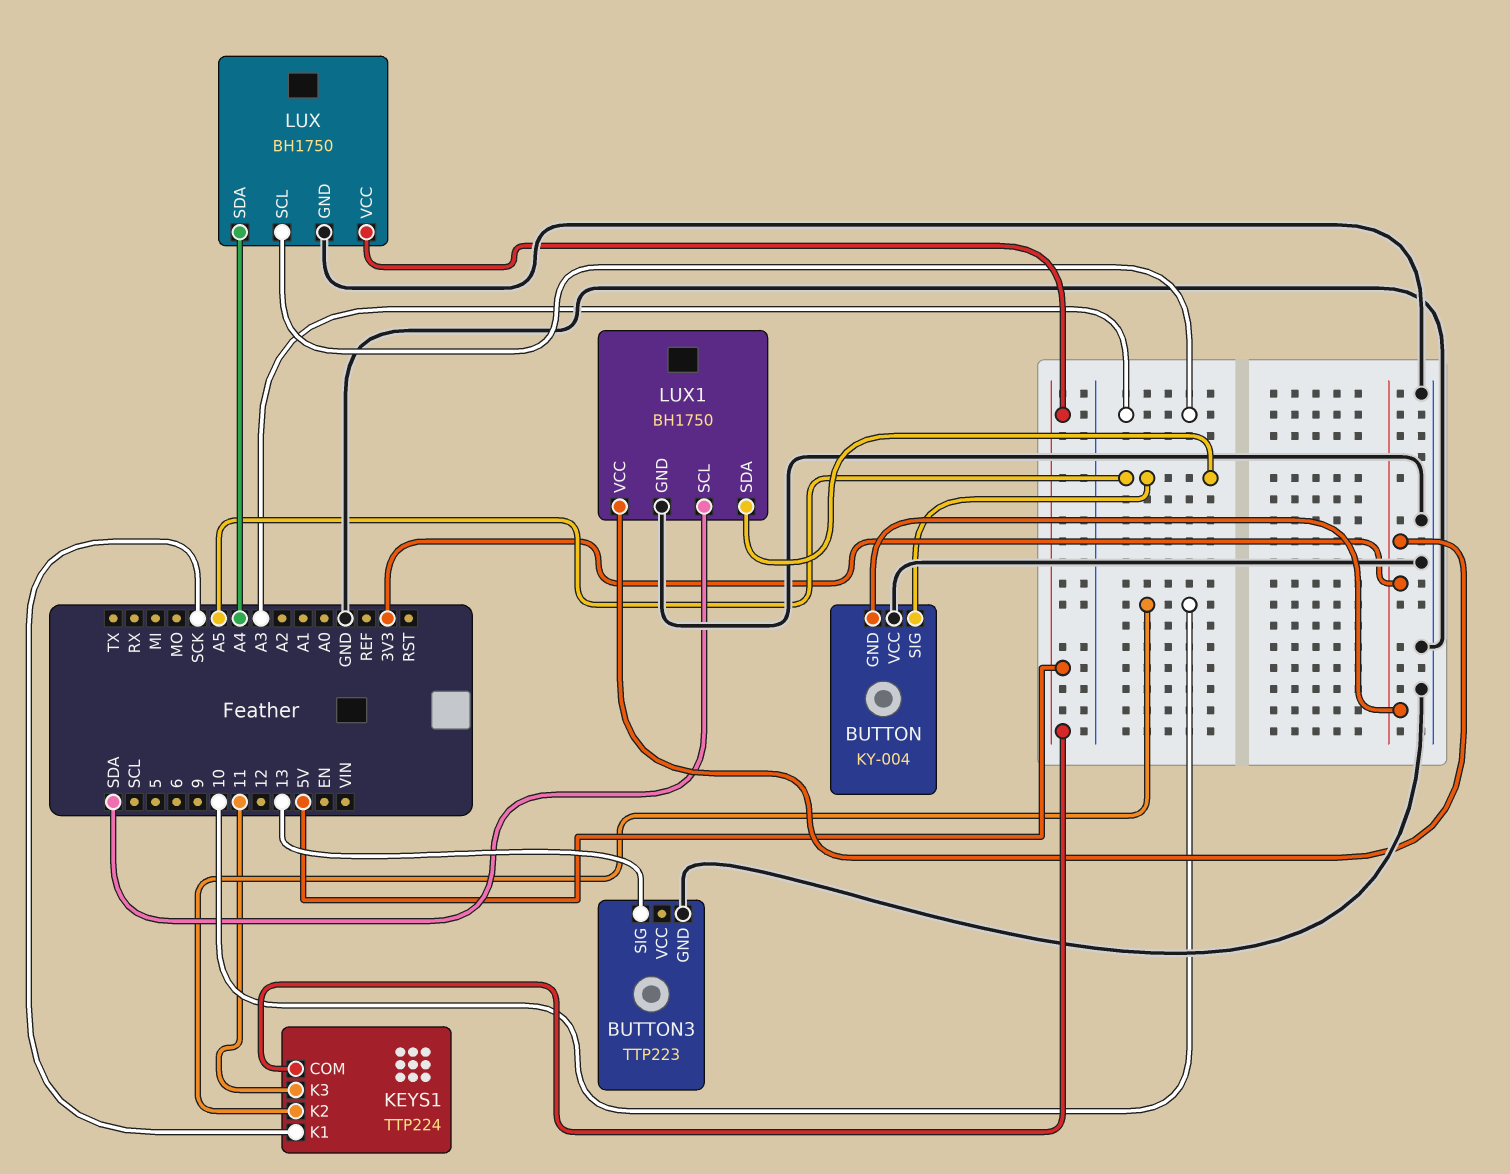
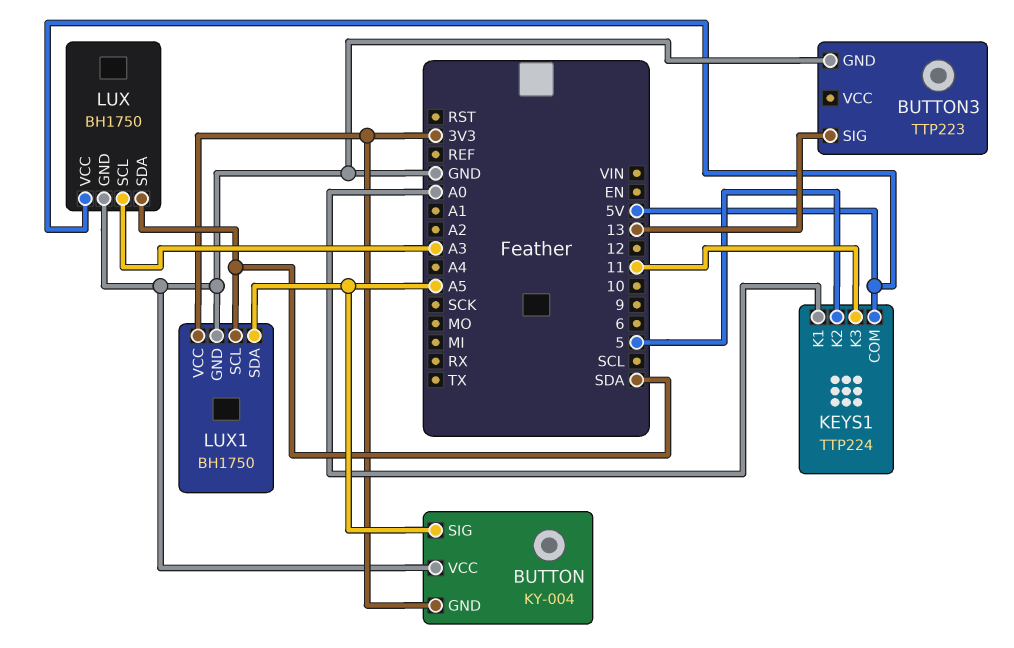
KEYS1 pin K1: SCK -> A0
KEYS1 pin K2: 10 -> 5
LUX pin SDA: A4 -> SDA

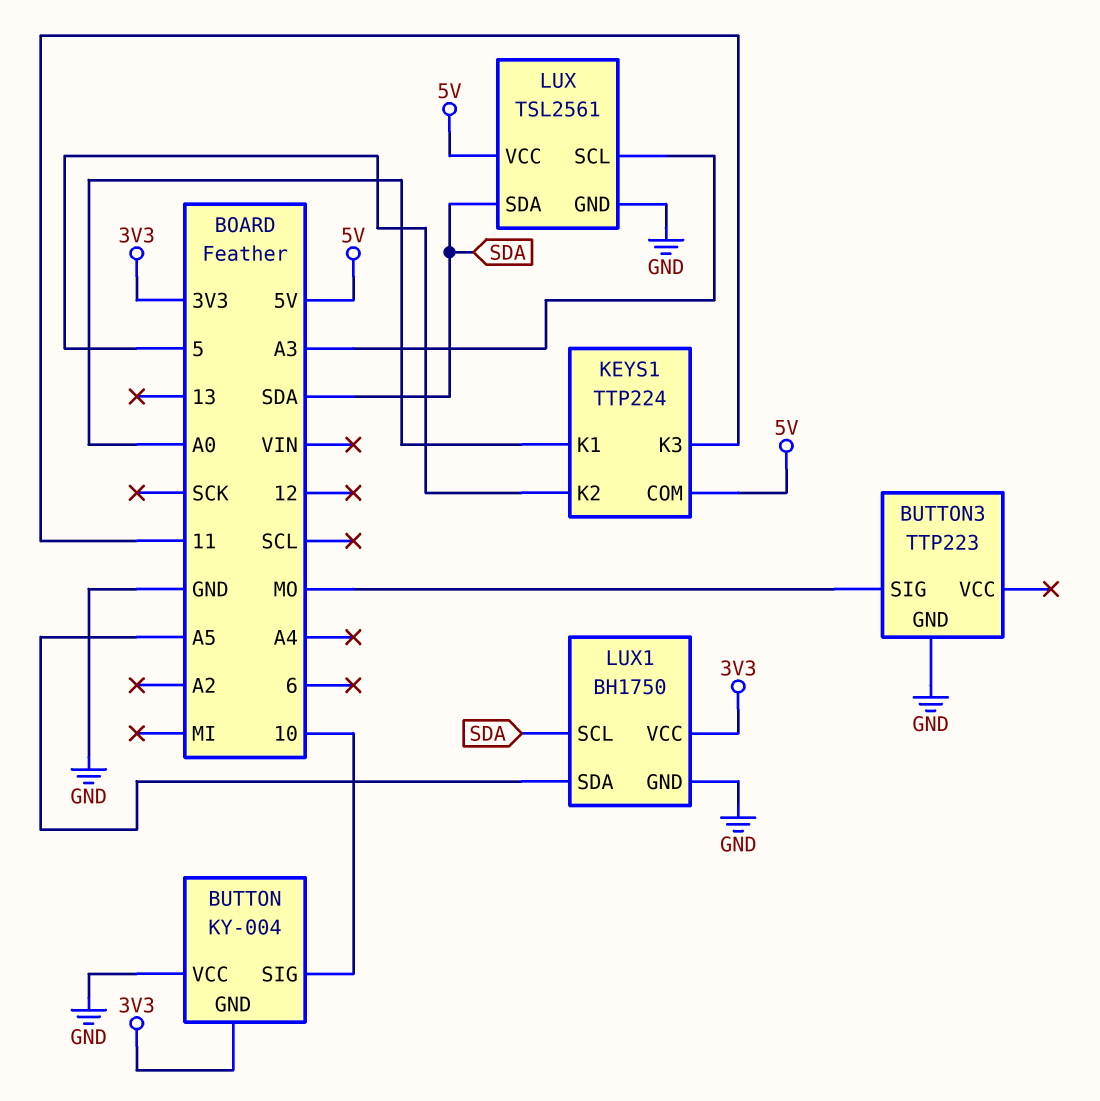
BUTTON pin SIG: A5 -> 10
BUTTON3 pin SIG: 13 -> MO
LUX: BH1750 -> TSL2561

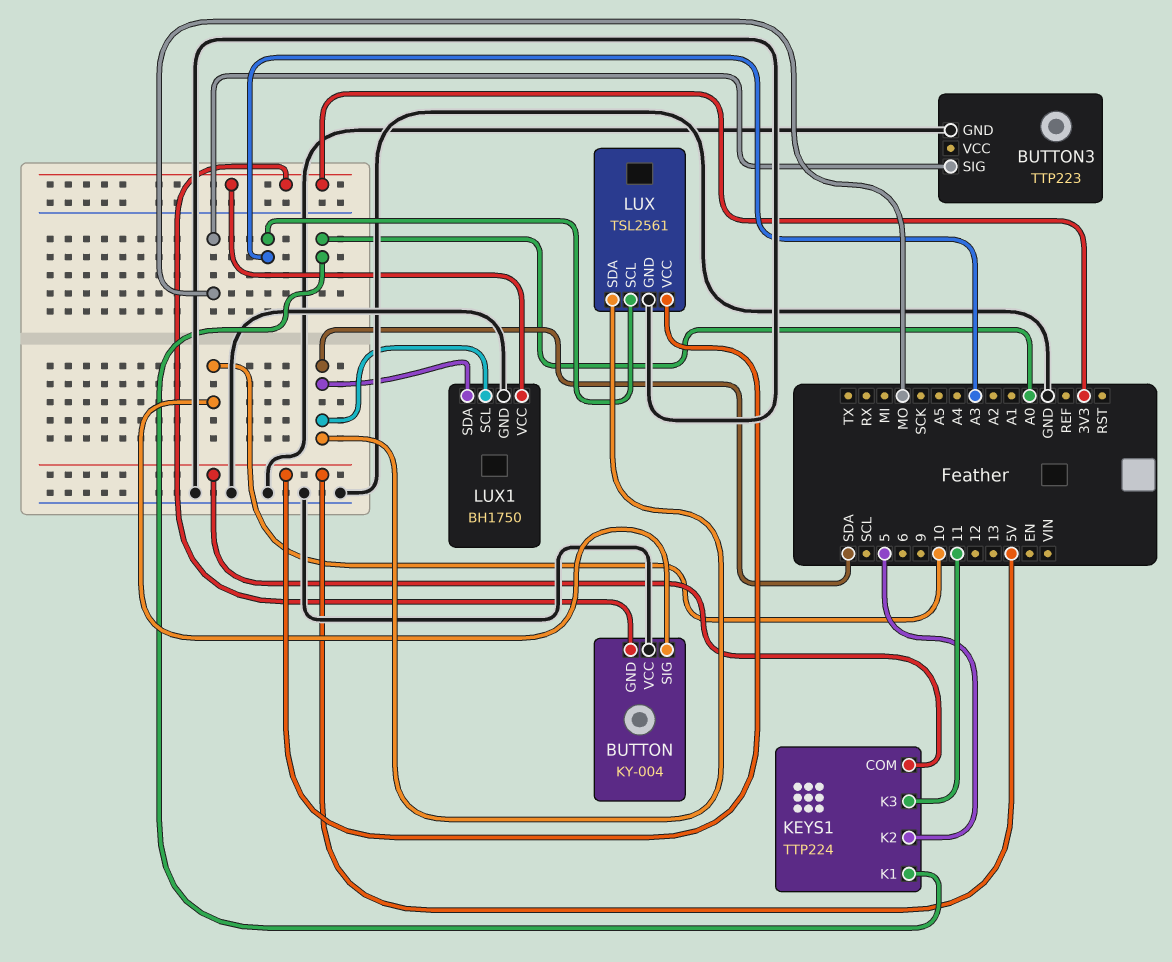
LUX1 pin SDA: A5 -> SDA

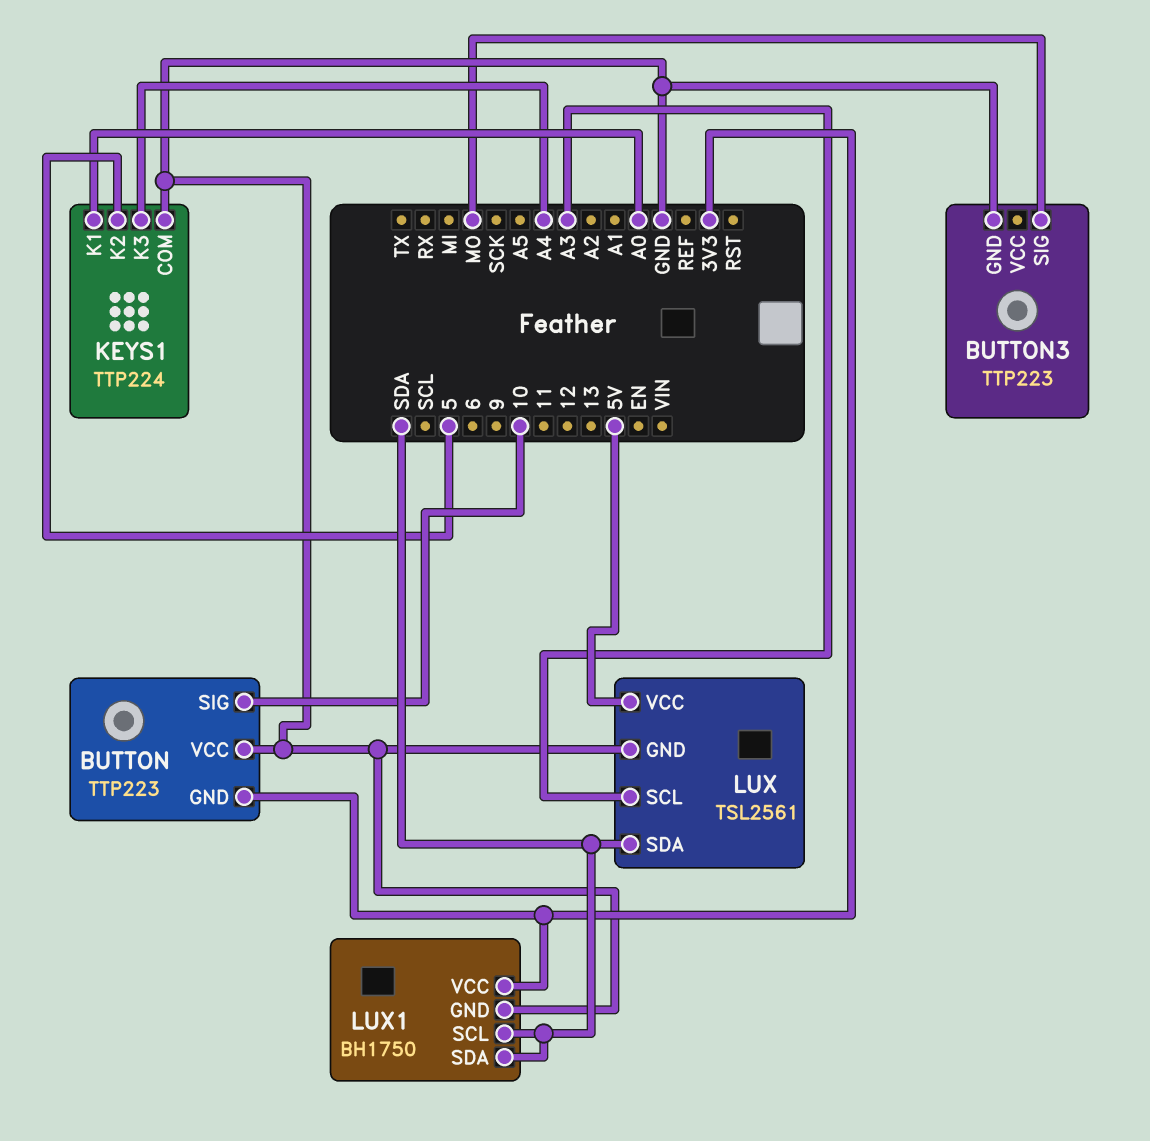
BUTTON: KY-004 -> TTP223
KEYS1 pin COM: 5V -> GND
KEYS1 pin K3: 11 -> A4

